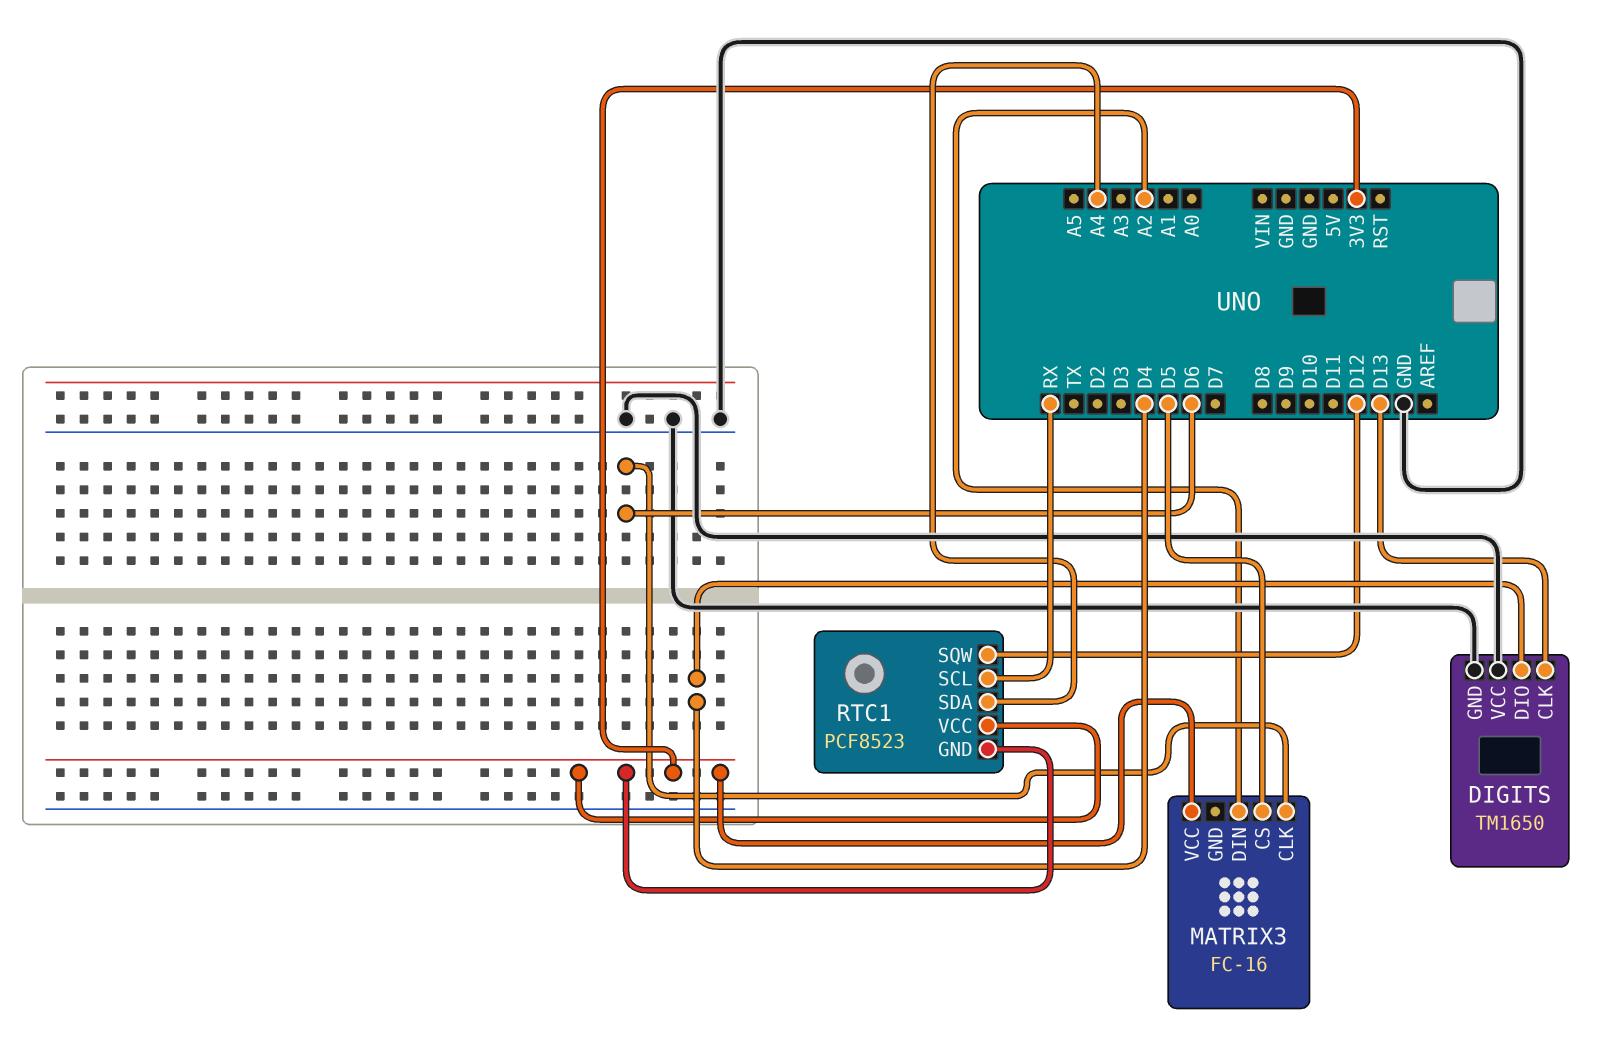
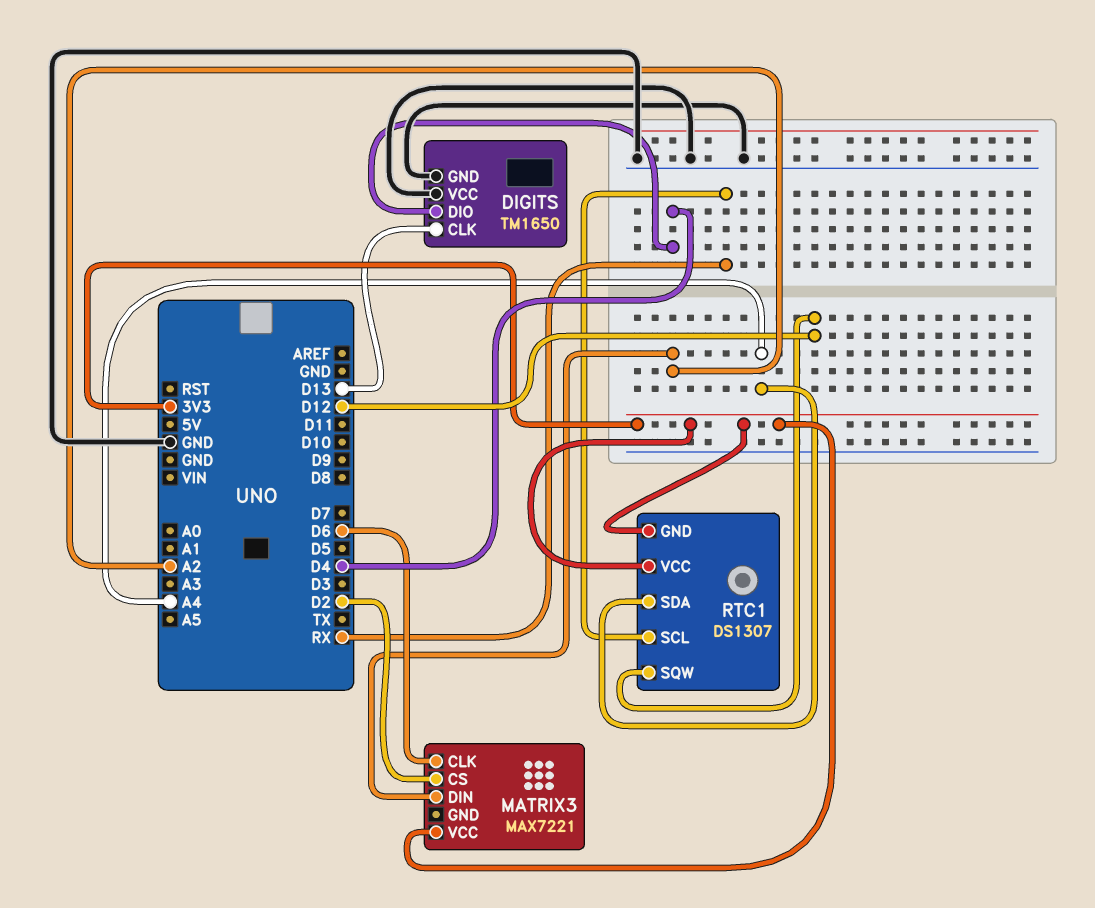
MATRIX3: FC-16 -> MAX7221
MATRIX3 pin CS: D5 -> D2
RTC1: PCF8523 -> DS1307

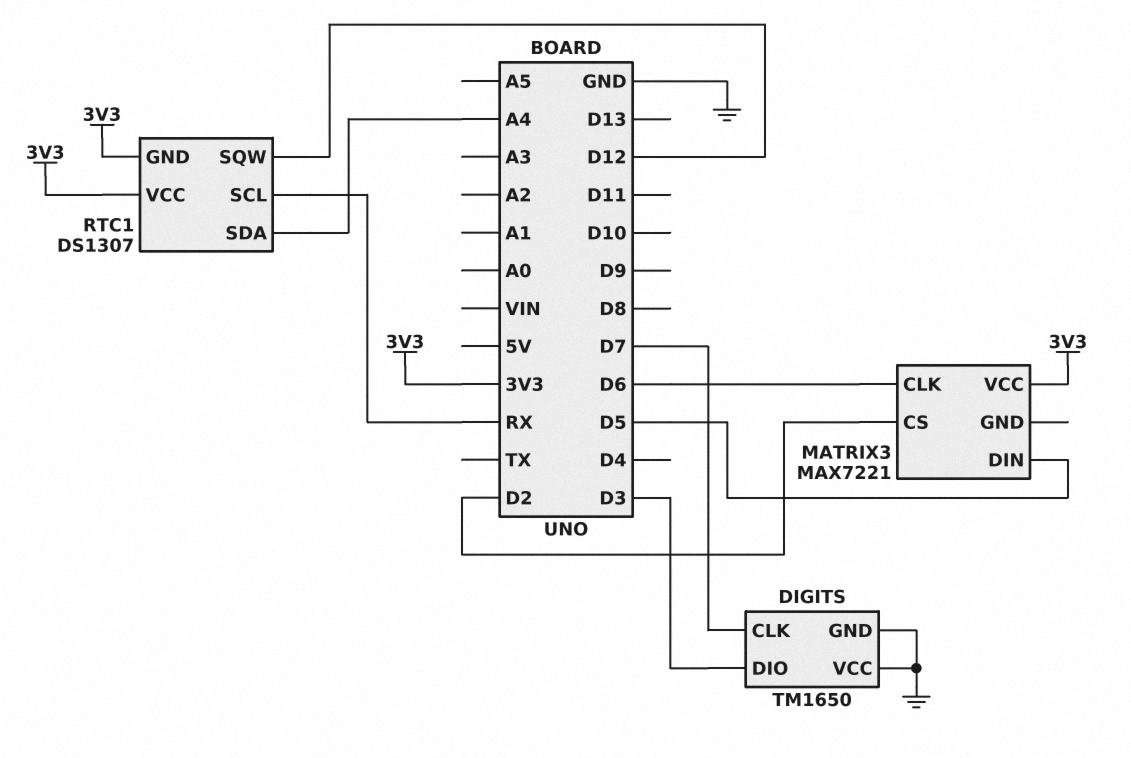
DIGITS pin CLK: D13 -> D7
DIGITS pin DIO: D4 -> D3
MATRIX3 pin DIN: A2 -> D5

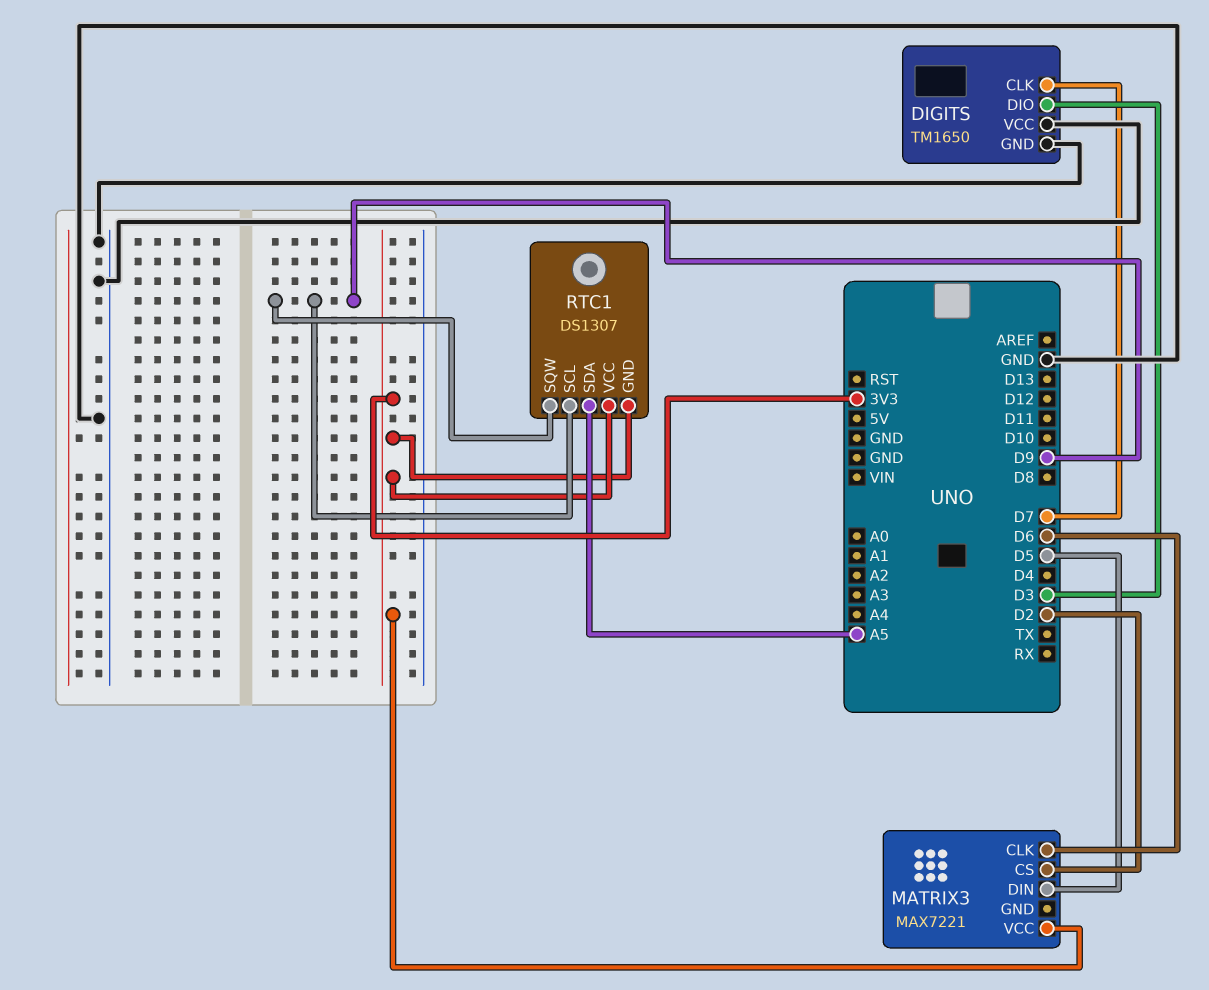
RTC1 pin SCL: RX -> D9
RTC1 pin SDA: A4 -> A5
RTC1 pin SQW: D12 -> D9

